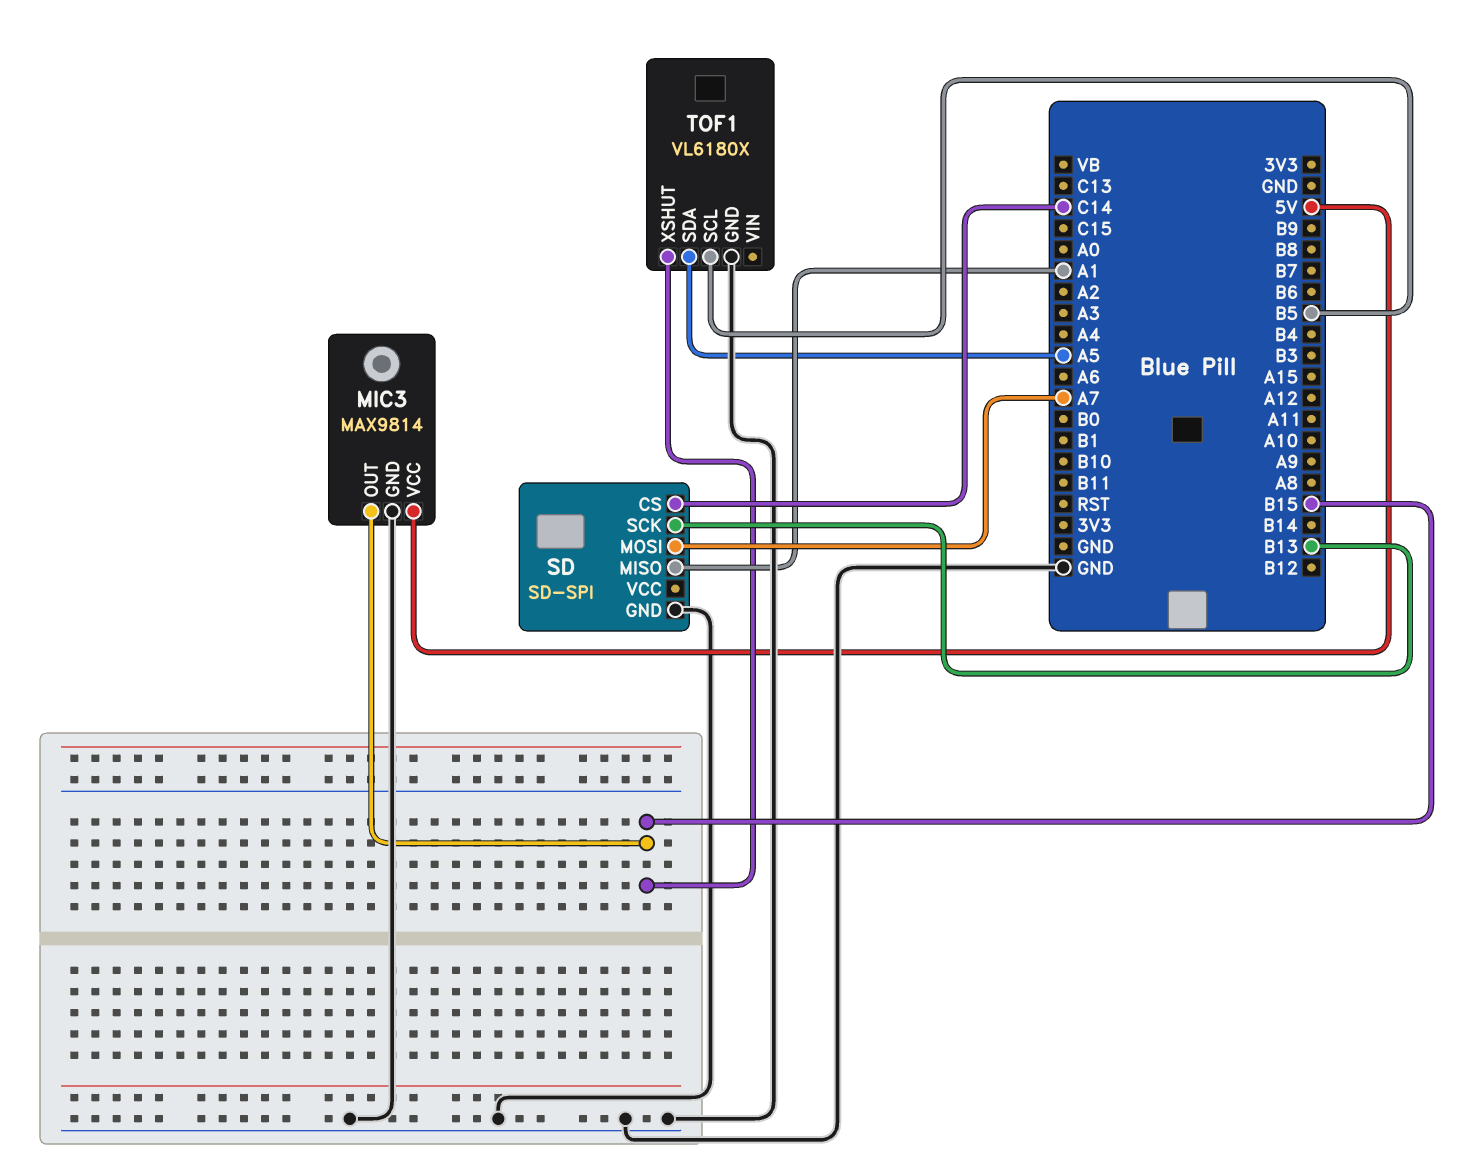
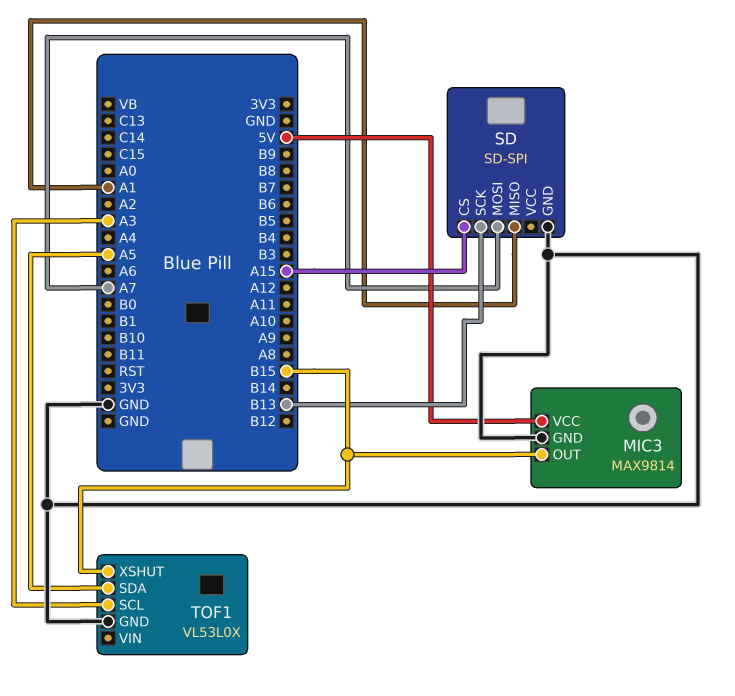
SD pin CS: C14 -> A15
TOF1: VL6180X -> VL53L0X
TOF1 pin SCL: B5 -> A3

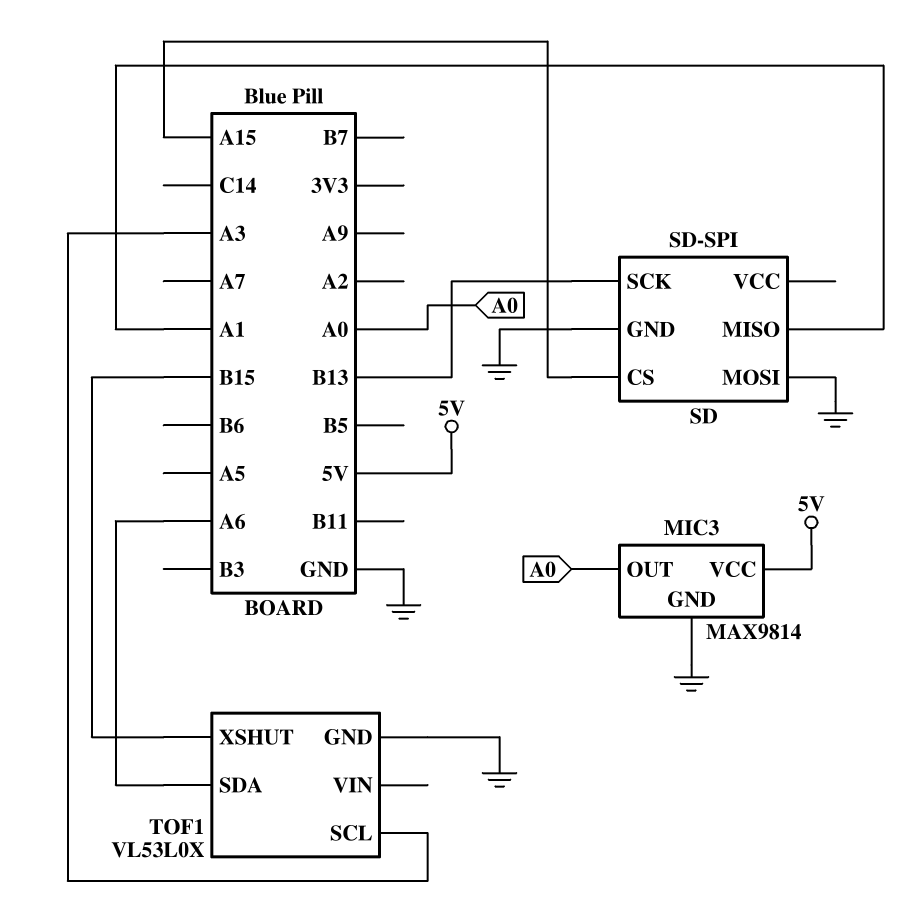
MIC3 pin OUT: B15 -> A0
SD pin MOSI: A7 -> GND
TOF1 pin SDA: A5 -> A6

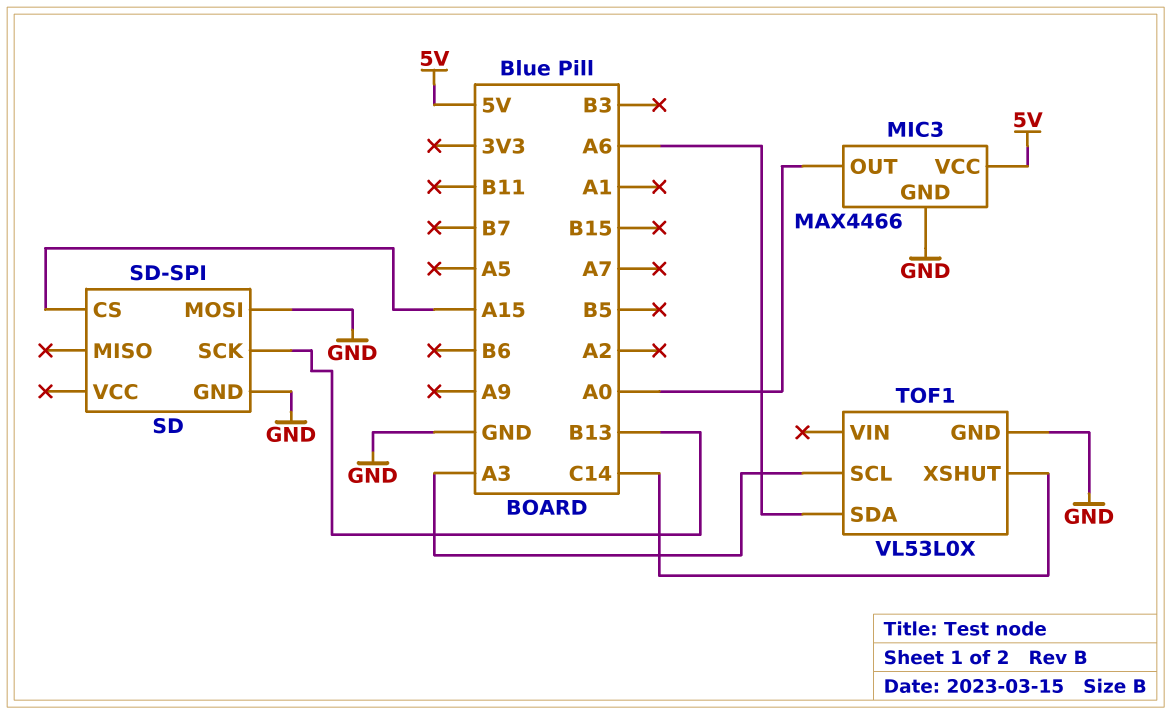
MIC3: MAX9814 -> MAX4466
SD pin MISO: A1 -> none
TOF1 pin XSHUT: B15 -> C14

